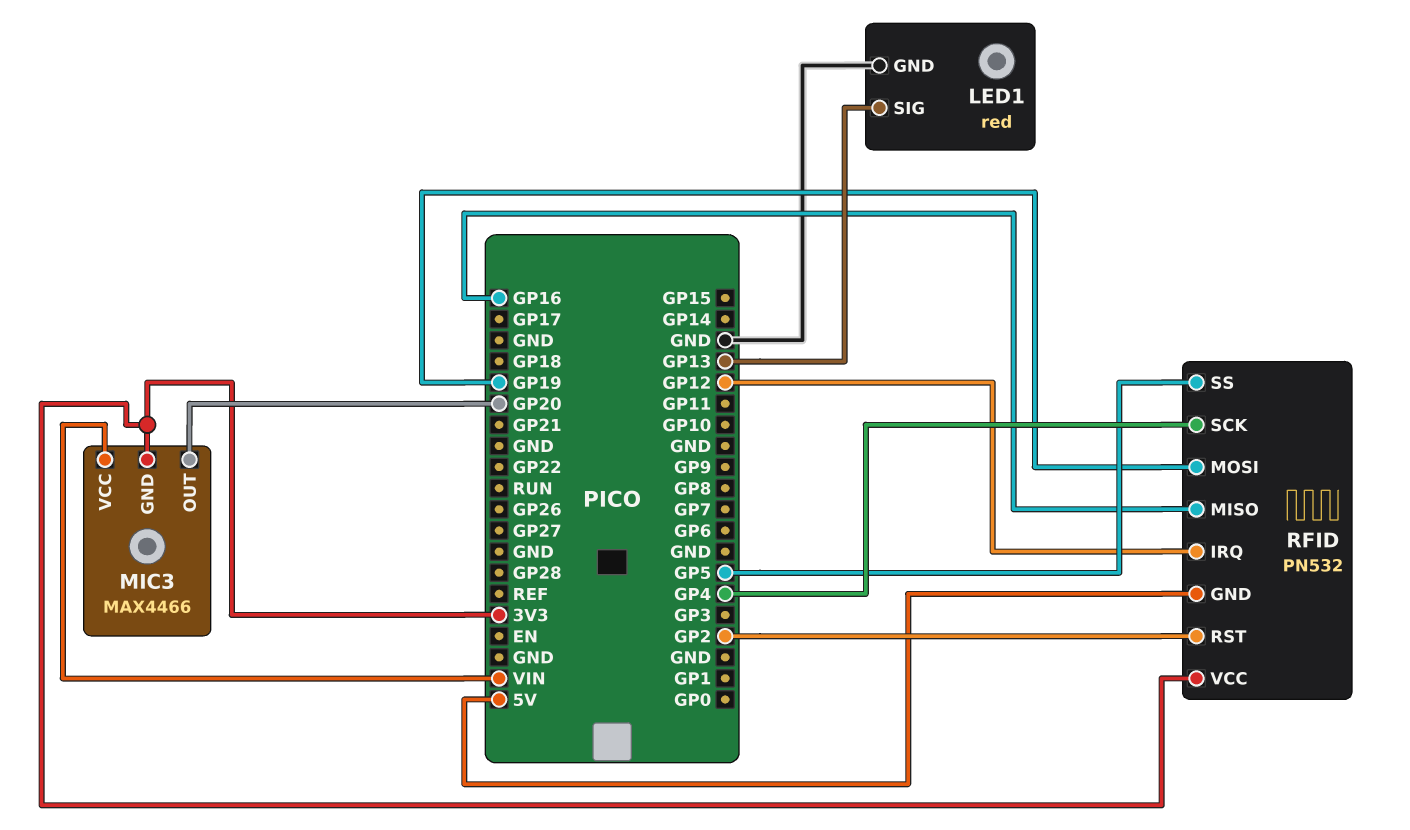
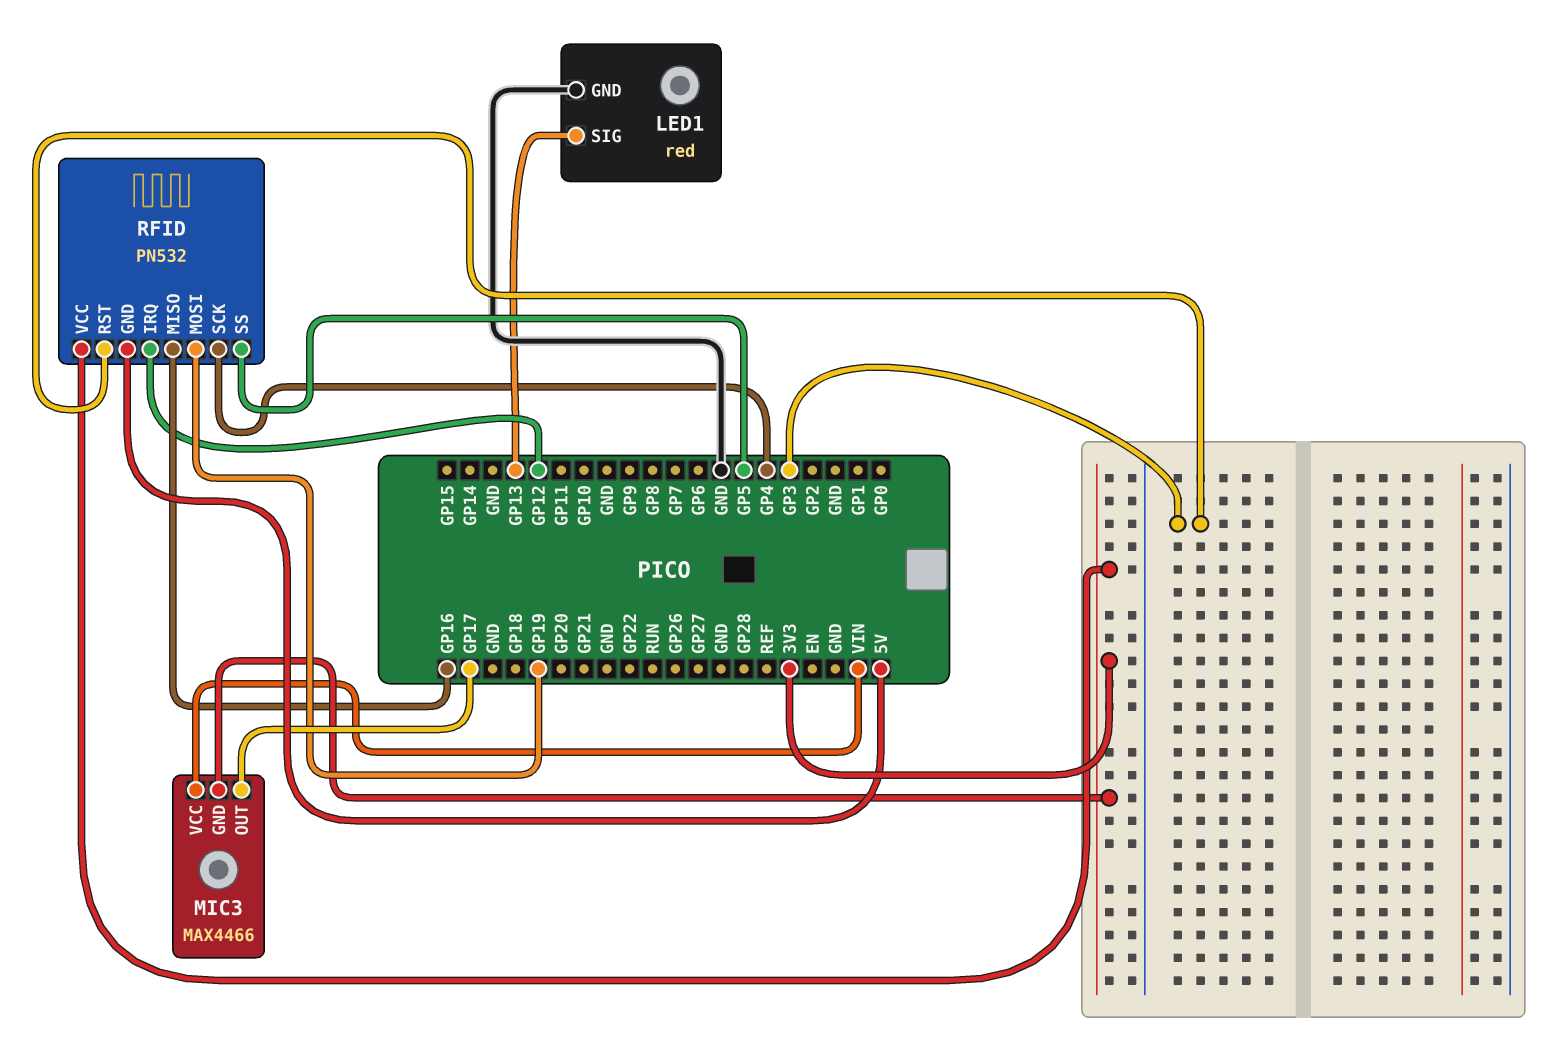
MIC3 pin OUT: GP20 -> GP17
RFID pin RST: GP2 -> GP3

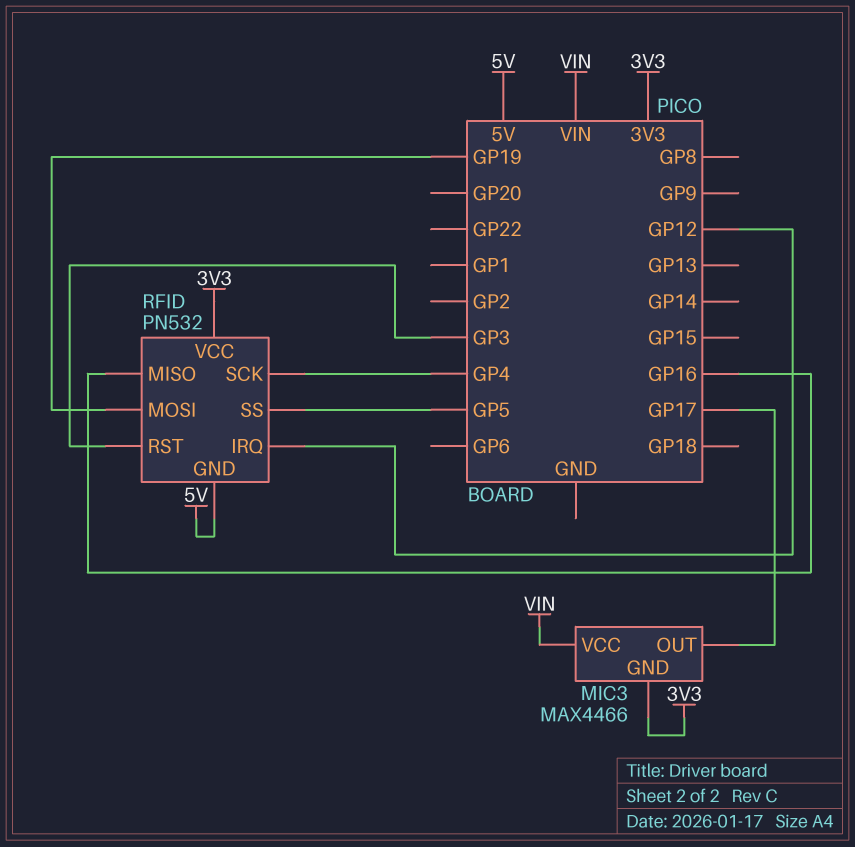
LED1: red -> none
LED1 pin GND: GND -> none
LED1 pin SIG: GP13 -> none

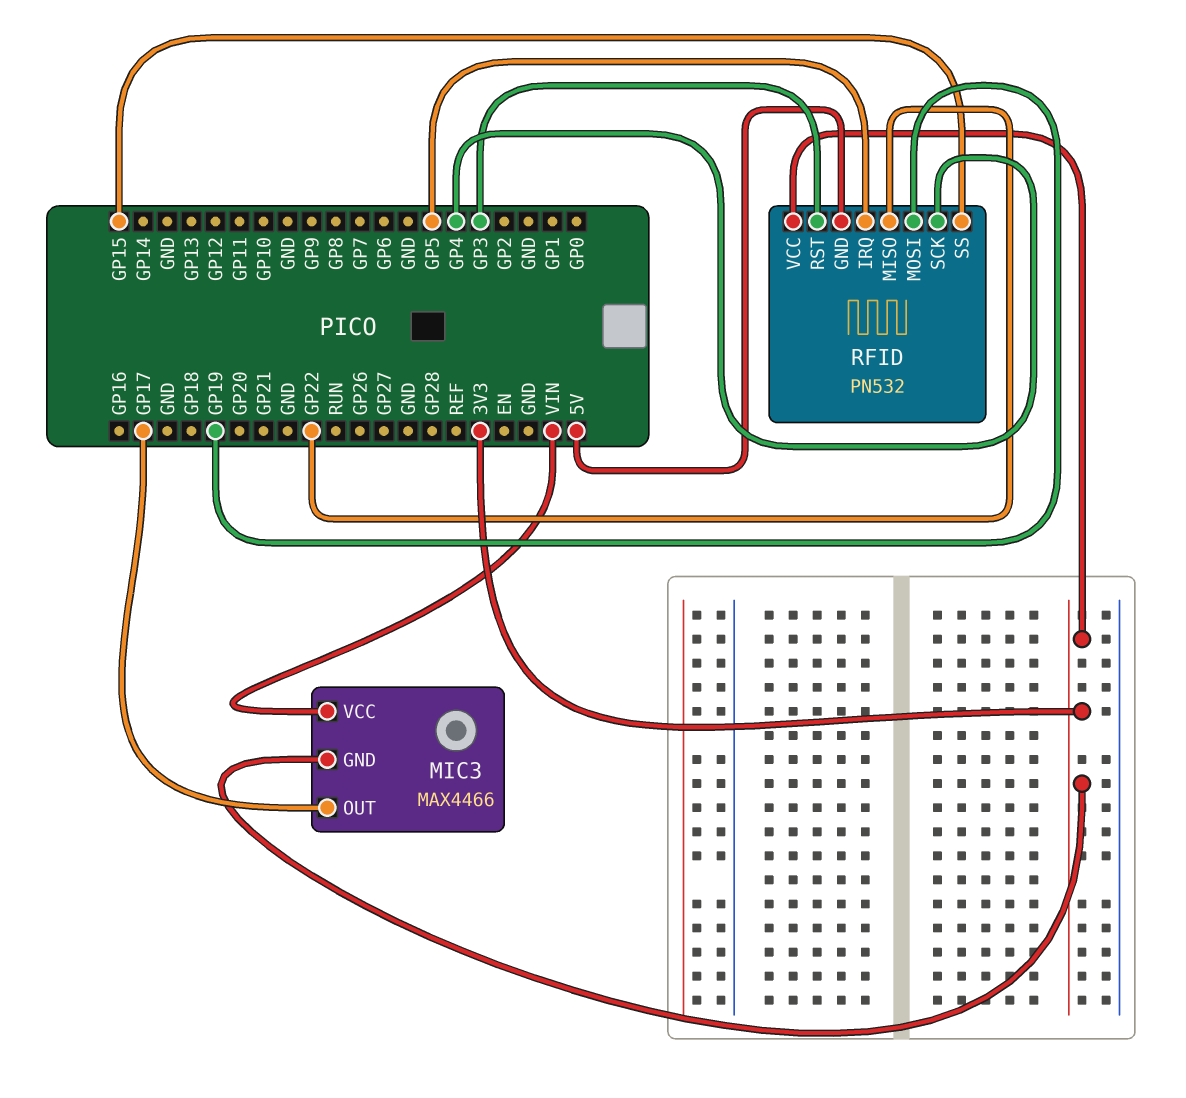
RFID pin IRQ: GP12 -> GP5
RFID pin MISO: GP16 -> GP22
RFID pin SS: GP5 -> GP15

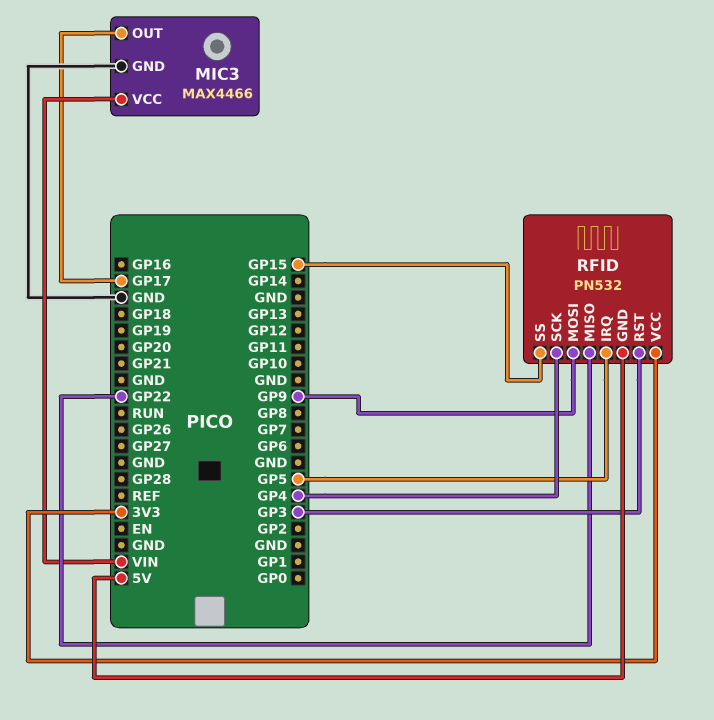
MIC3 pin GND: 3V3 -> GND
RFID pin MOSI: GP19 -> GP9

